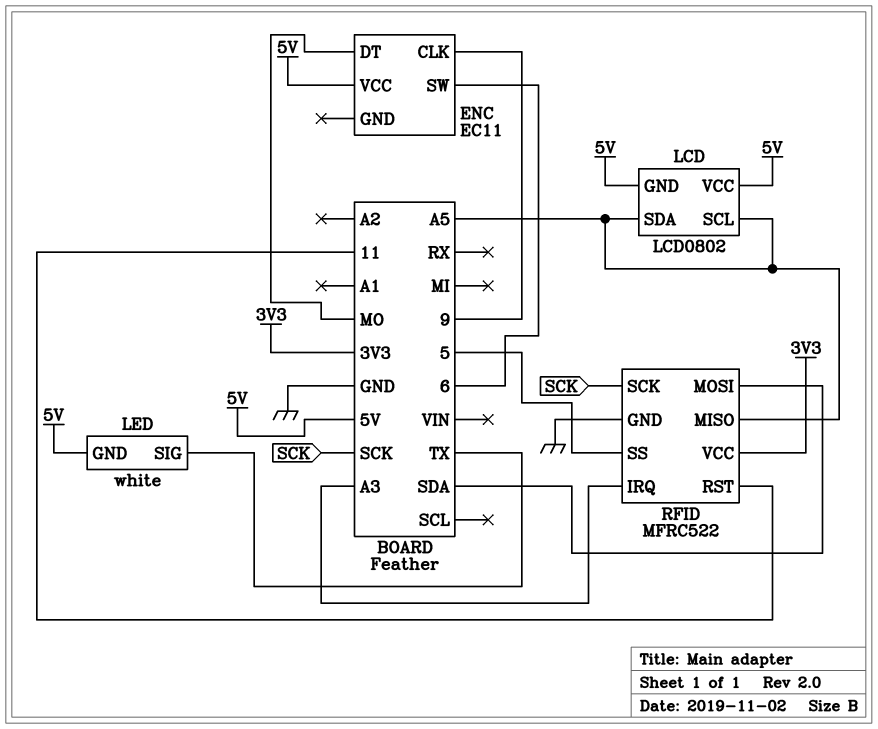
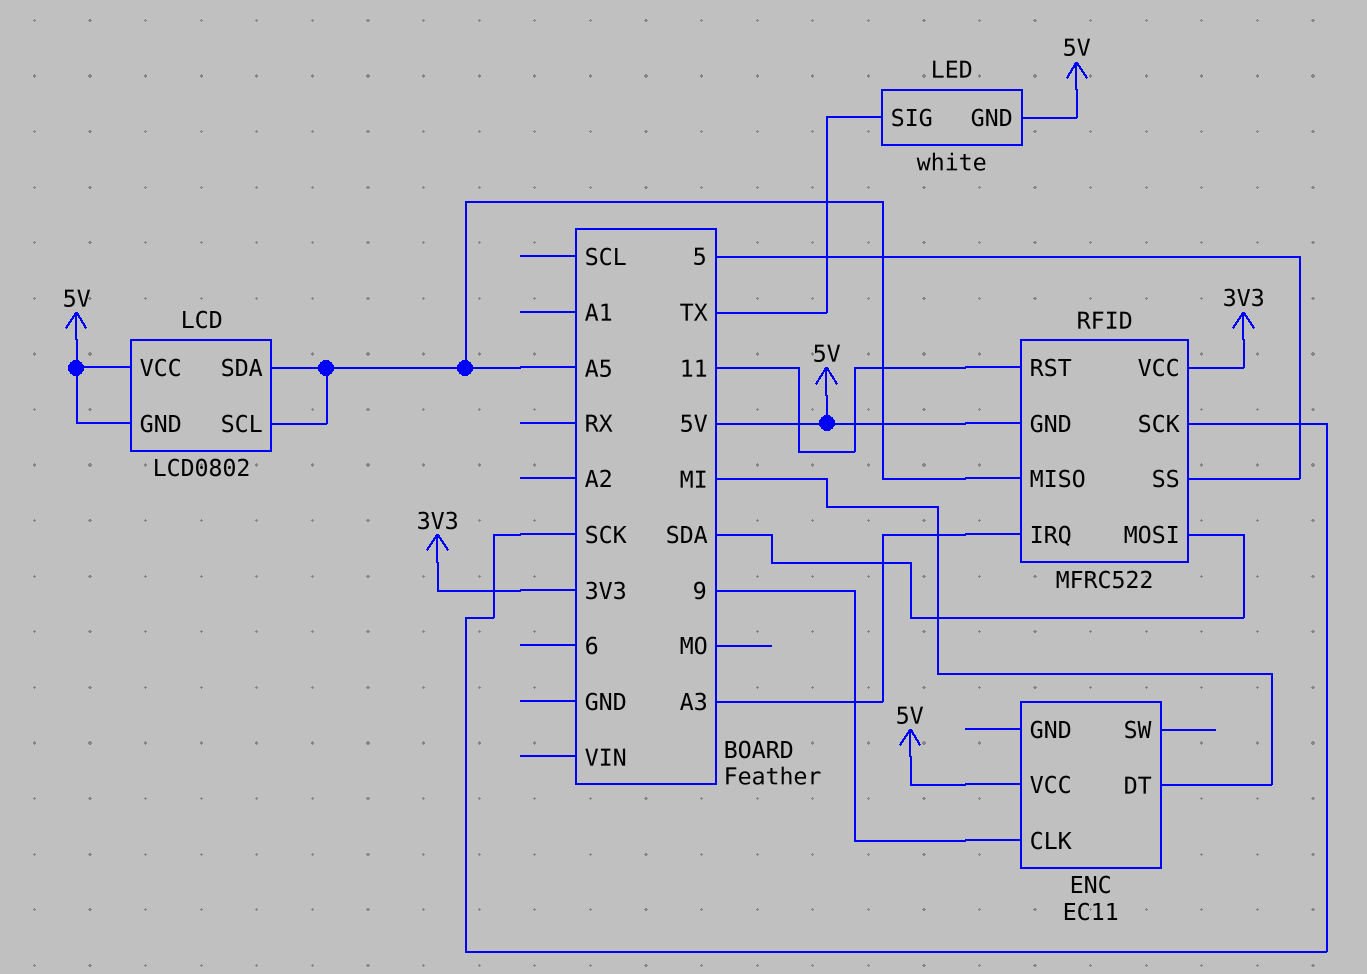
ENC pin DT: MO -> MI
ENC pin SW: 6 -> none
RFID pin GND: GND -> 5V

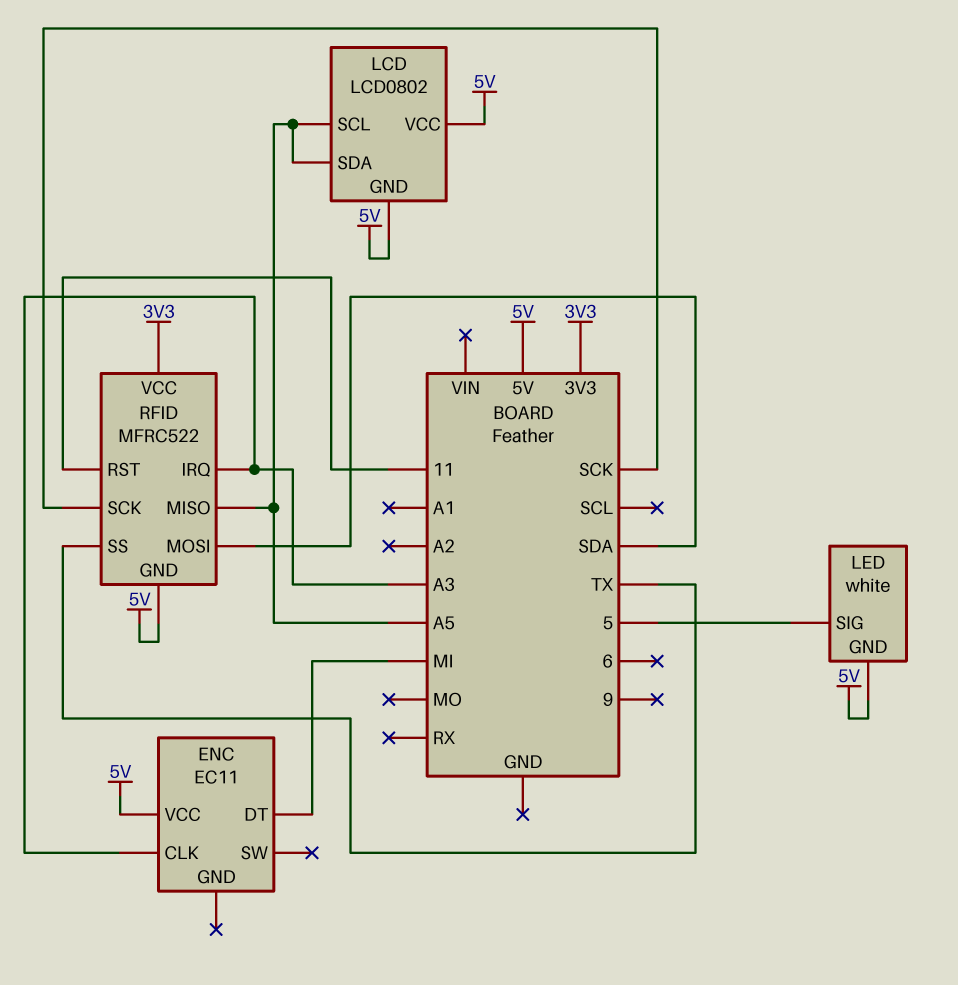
ENC pin CLK: 9 -> A3
LED pin SIG: TX -> 5
RFID pin SS: 5 -> TX

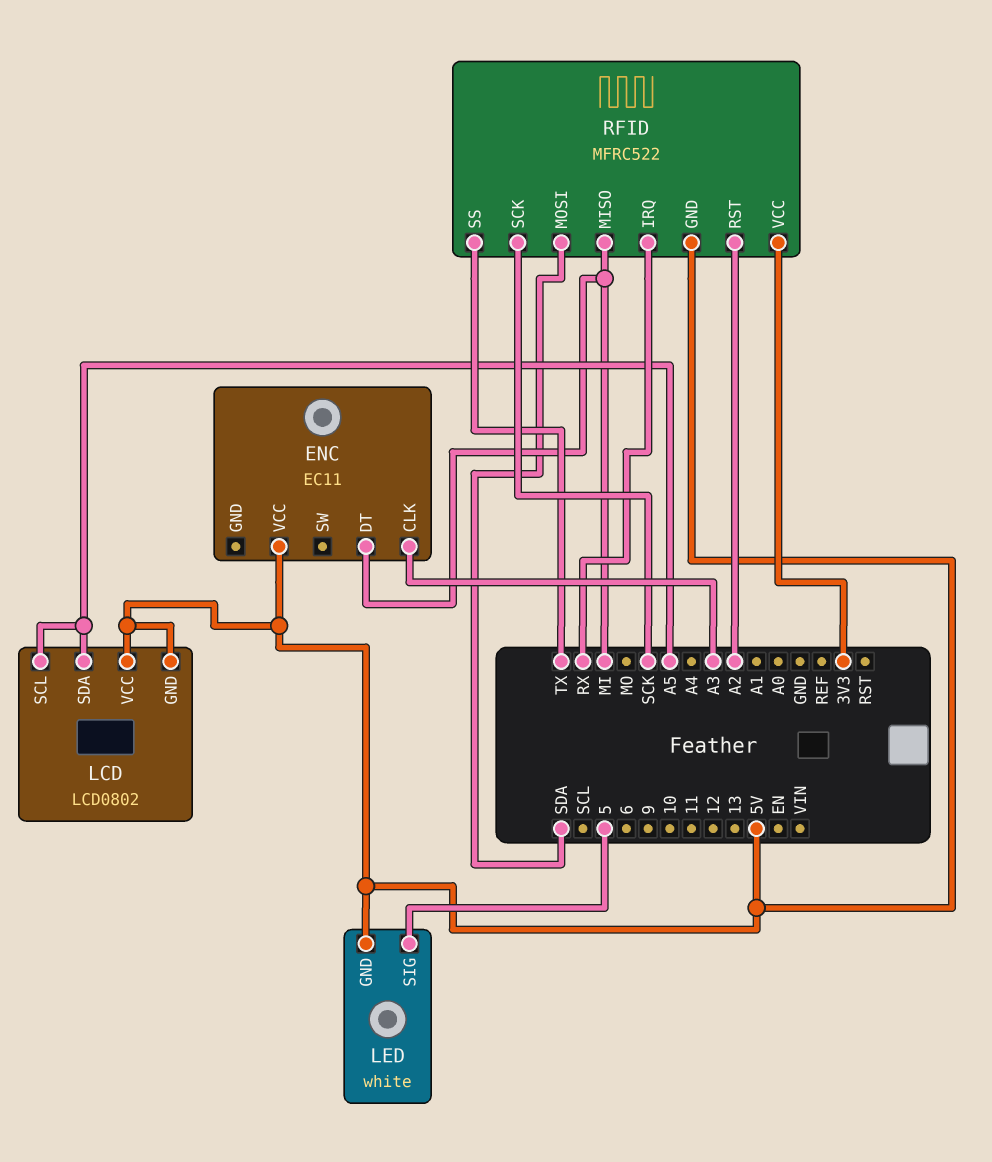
RFID pin IRQ: A3 -> RX
RFID pin MISO: A5 -> MI
RFID pin RST: 11 -> A2

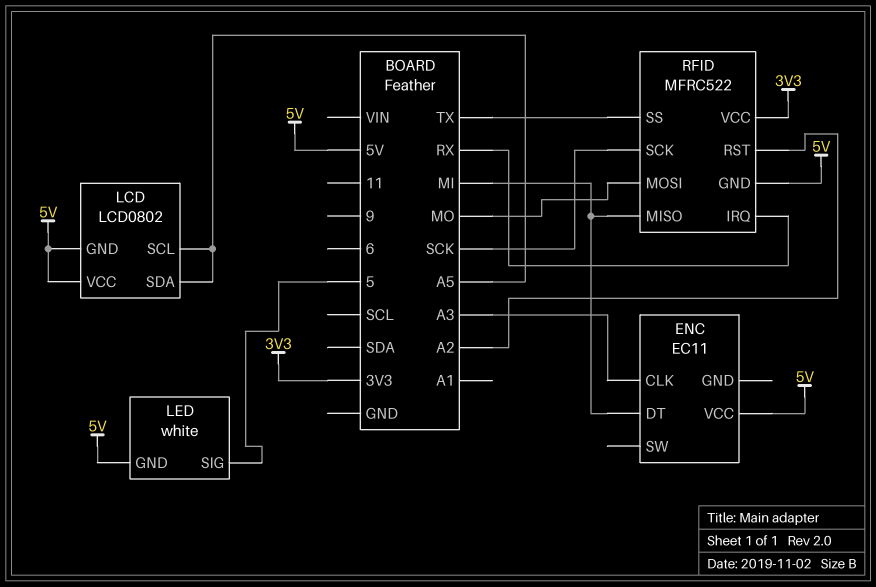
RFID pin MOSI: SDA -> MO

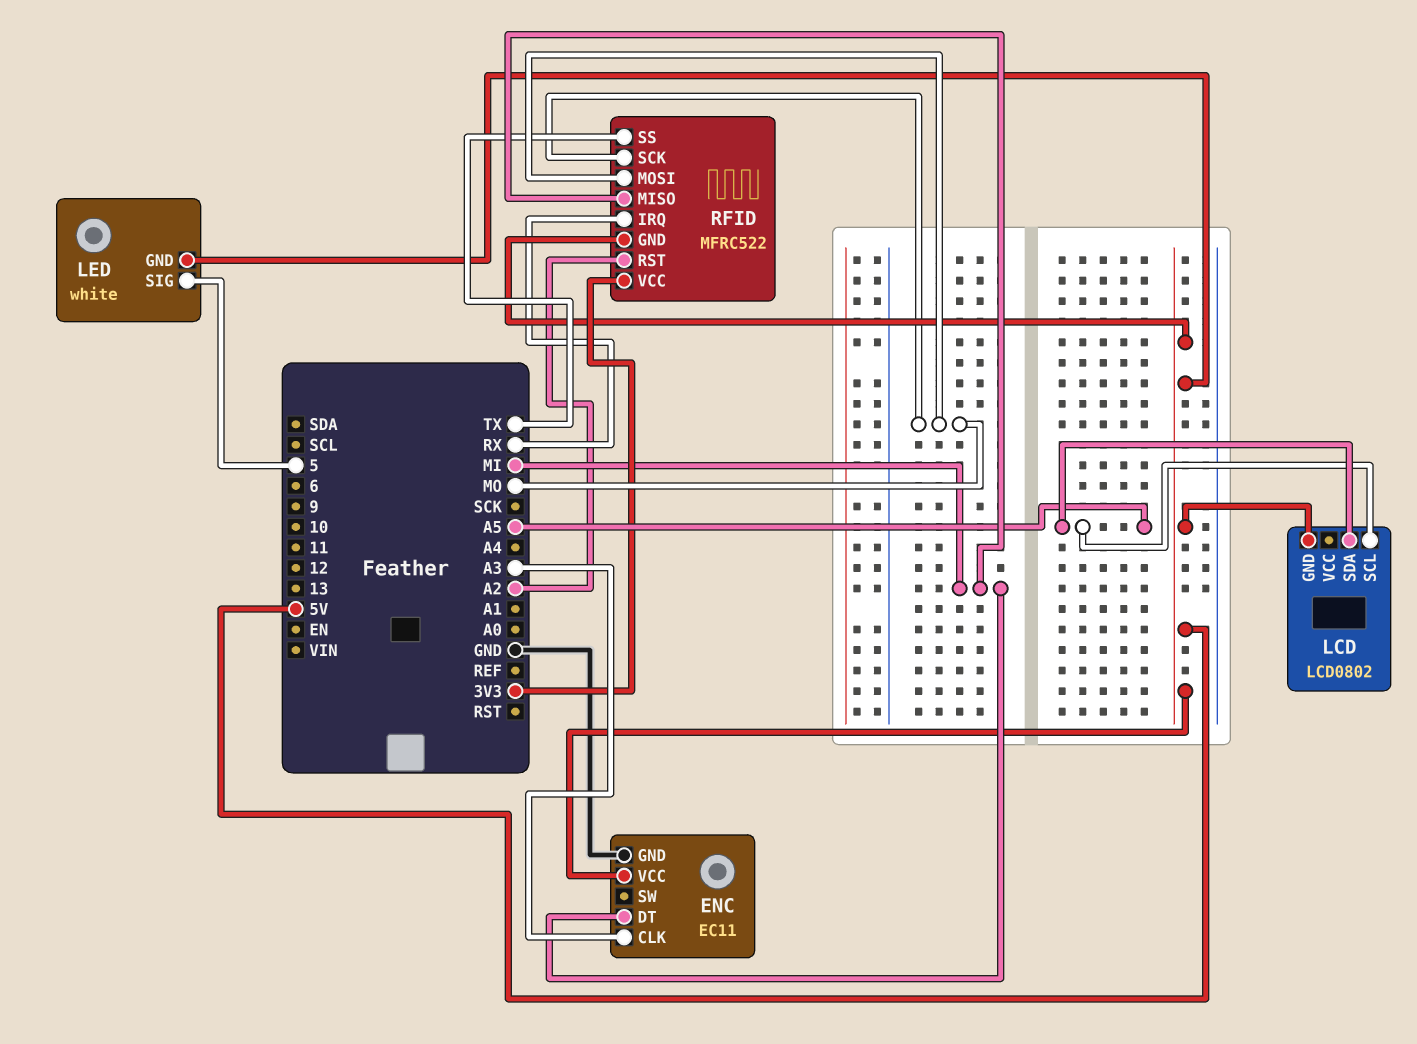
ENC pin GND: none -> GND
LCD pin VCC: 5V -> none
RFID pin SCK: SCK -> MO

